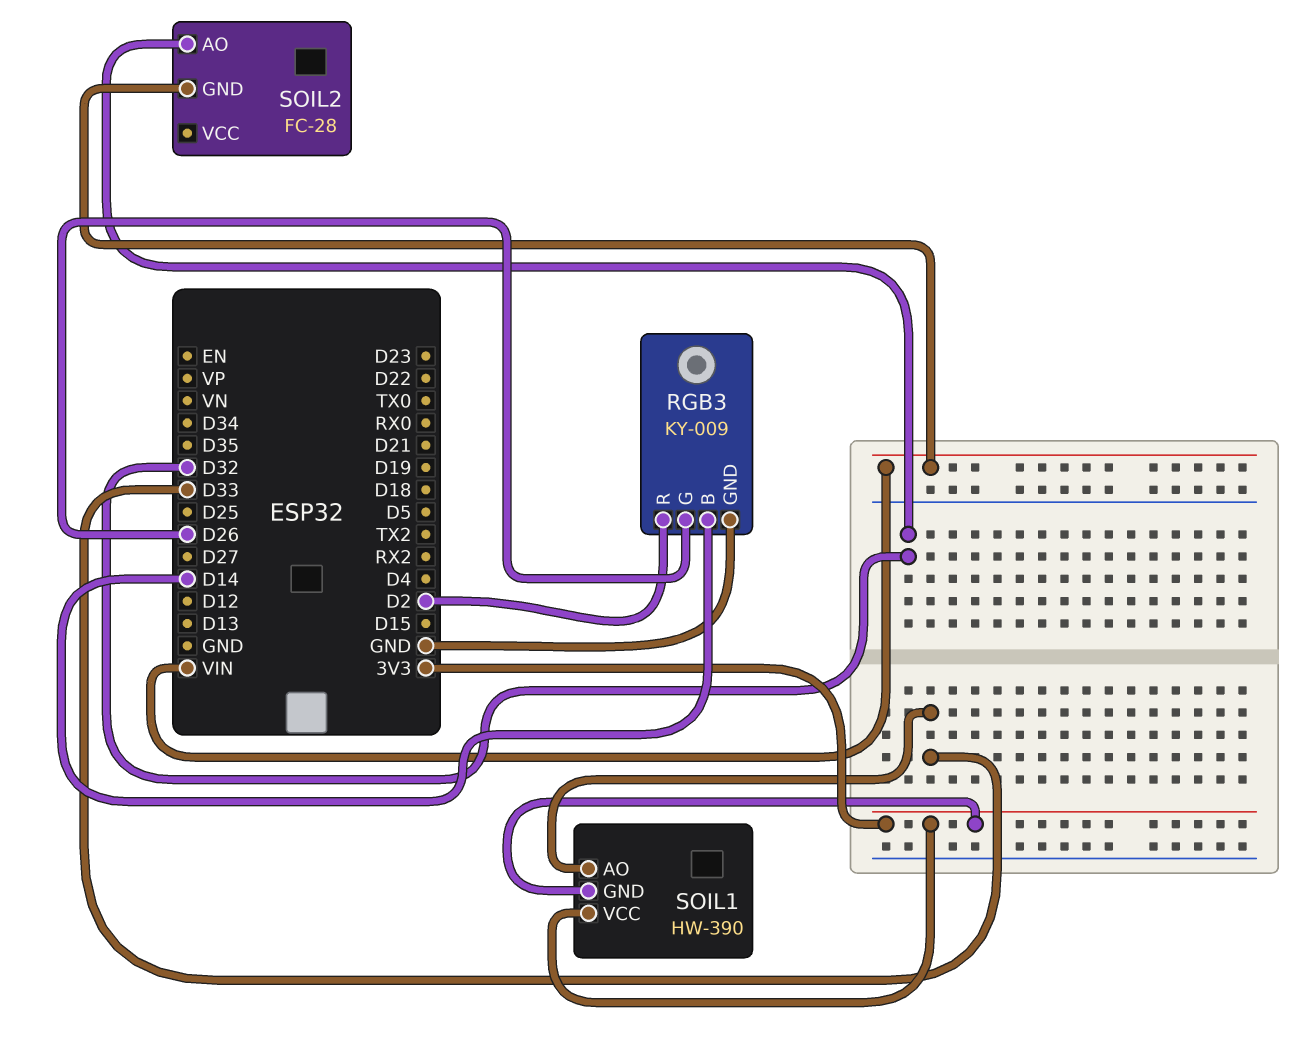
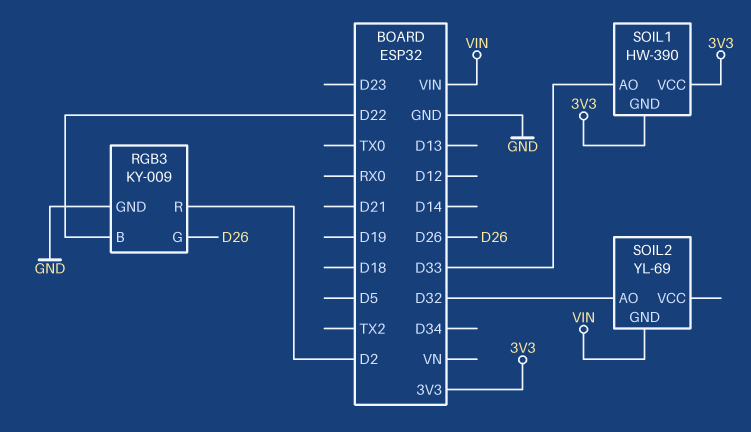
RGB3 pin B: D14 -> D22
SOIL2: FC-28 -> YL-69

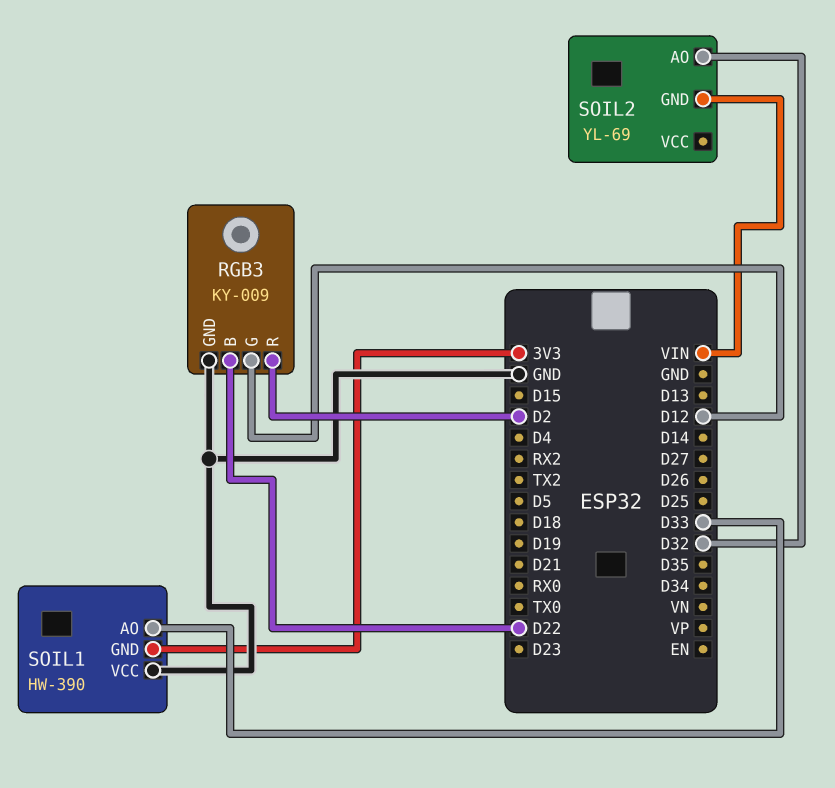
RGB3 pin G: D26 -> D12
SOIL1 pin VCC: 3V3 -> GND

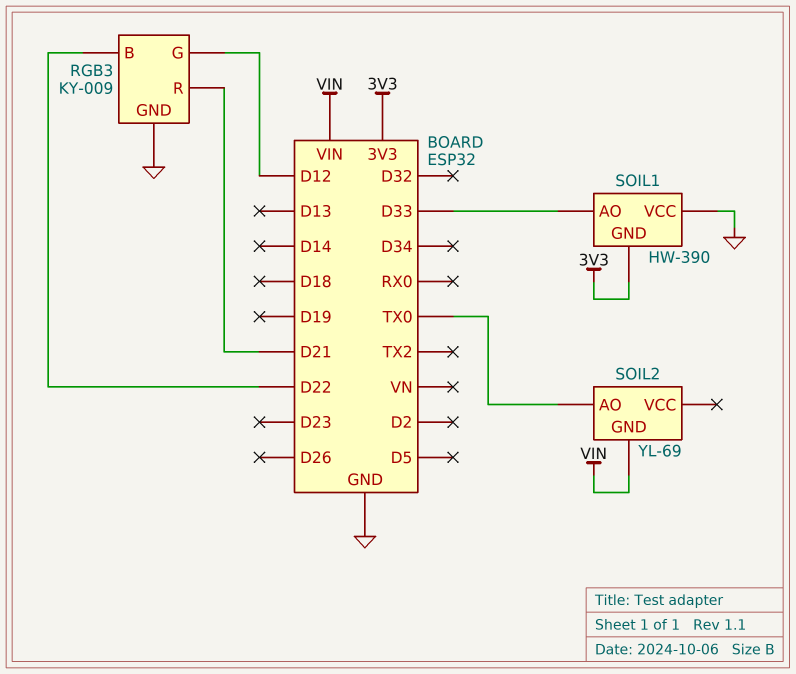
RGB3 pin R: D2 -> D21
SOIL2 pin AO: D32 -> TX0

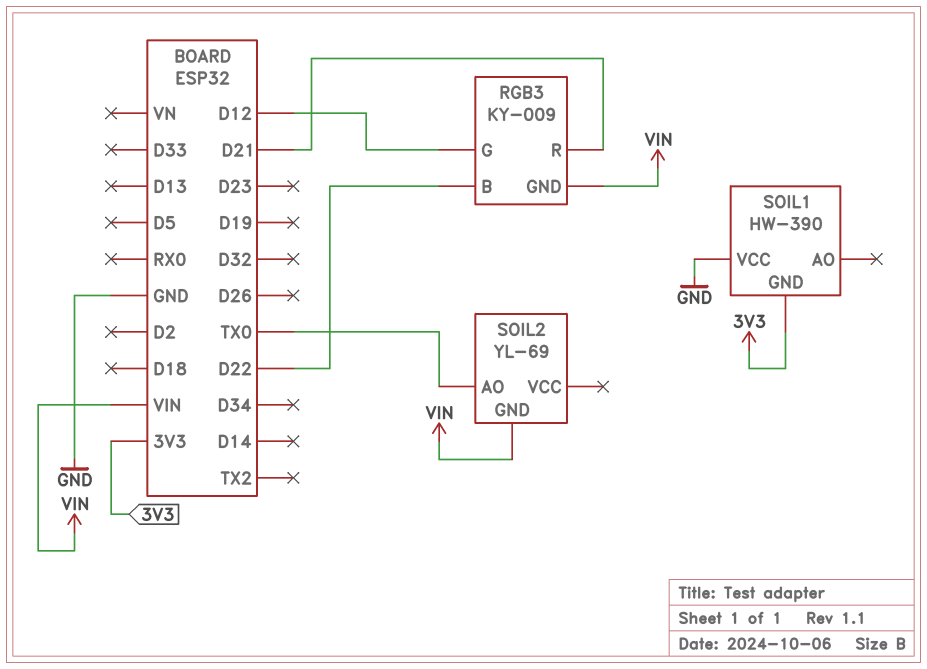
RGB3 pin GND: GND -> VIN
SOIL1 pin AO: D33 -> none

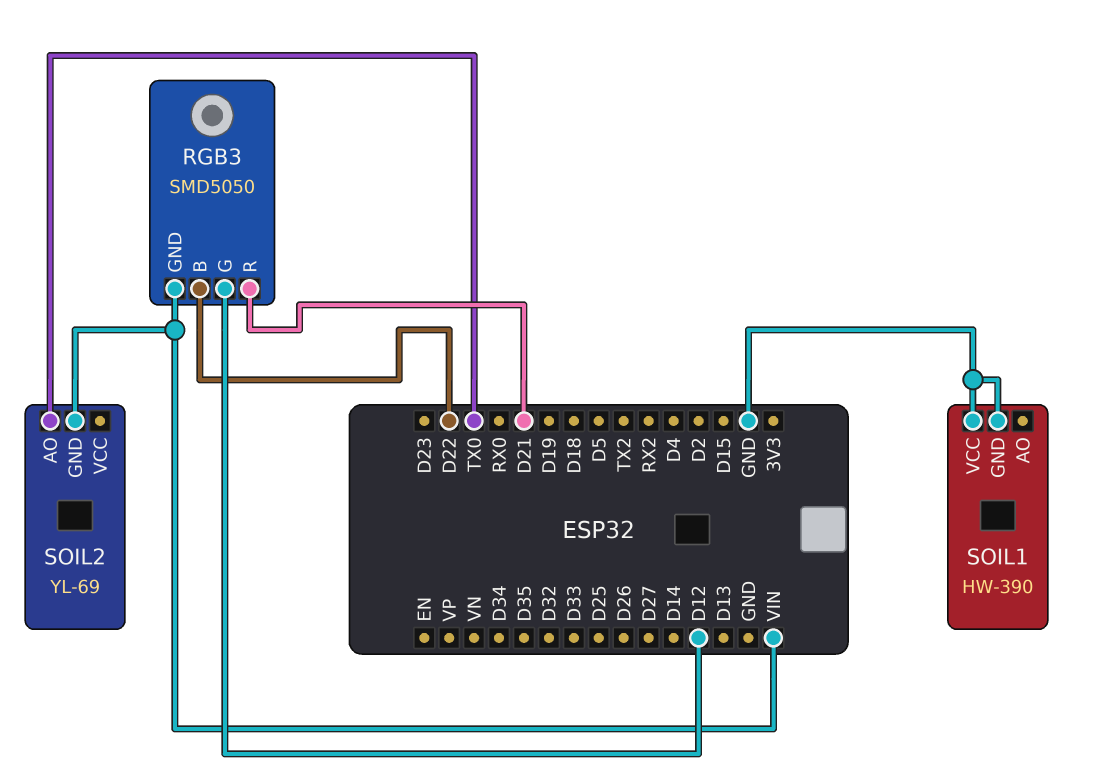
RGB3: KY-009 -> SMD5050
SOIL1 pin GND: 3V3 -> GND

